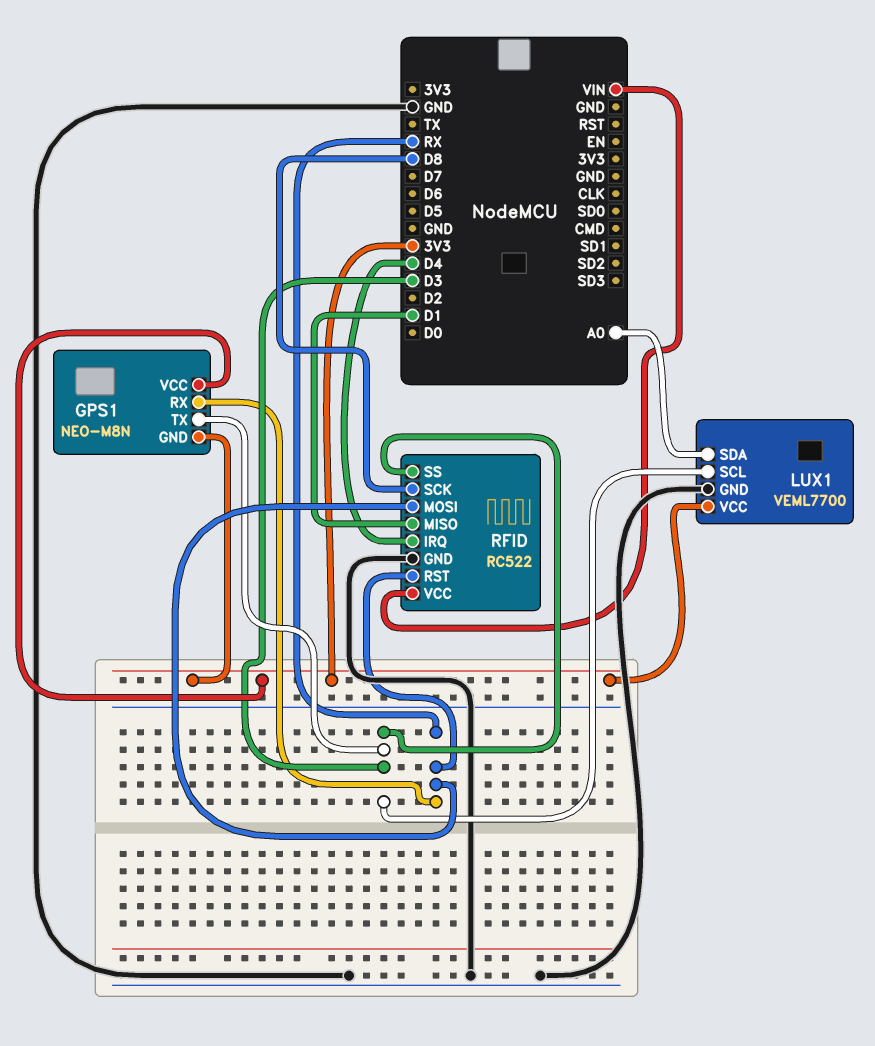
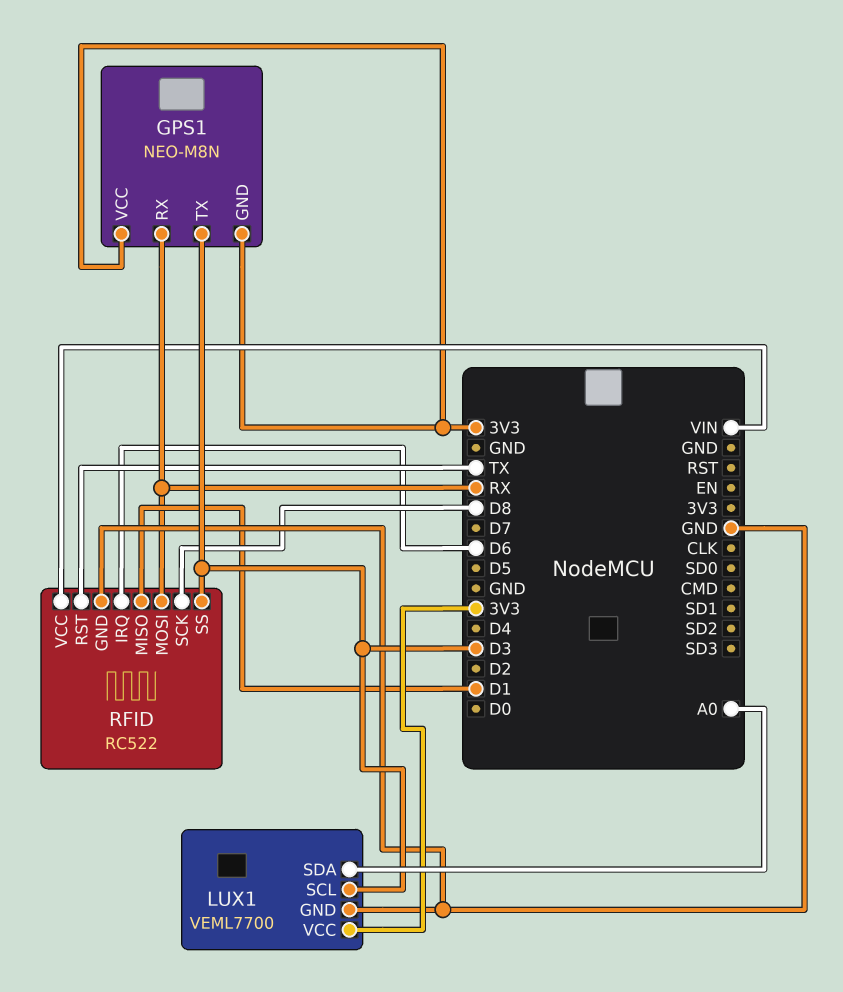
RFID pin IRQ: D4 -> D6
RFID pin RST: RX -> TX

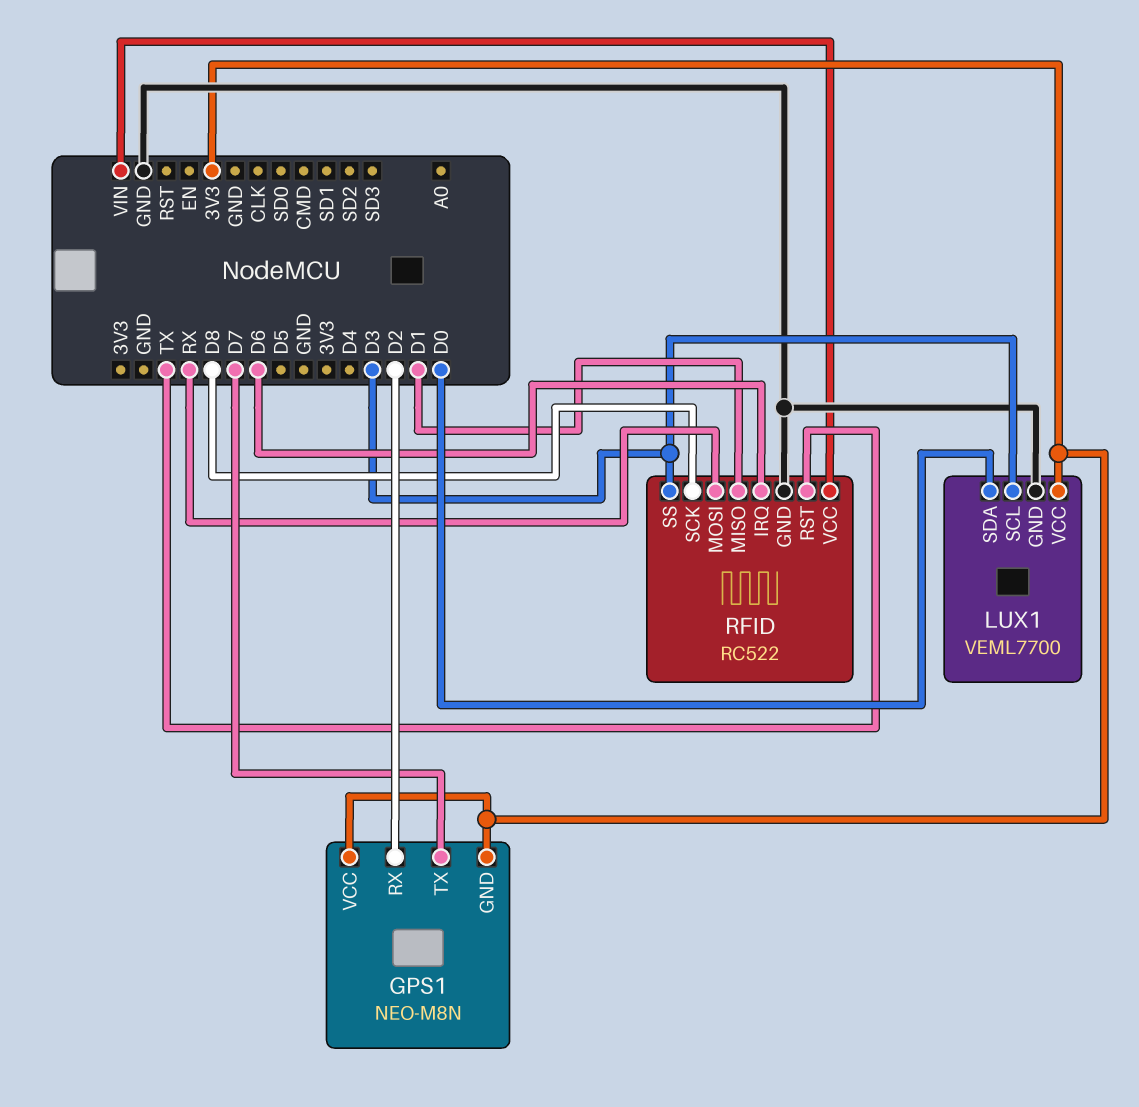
GPS1 pin RX: RX -> D2
GPS1 pin TX: D3 -> D7
LUX1 pin SDA: A0 -> D0

